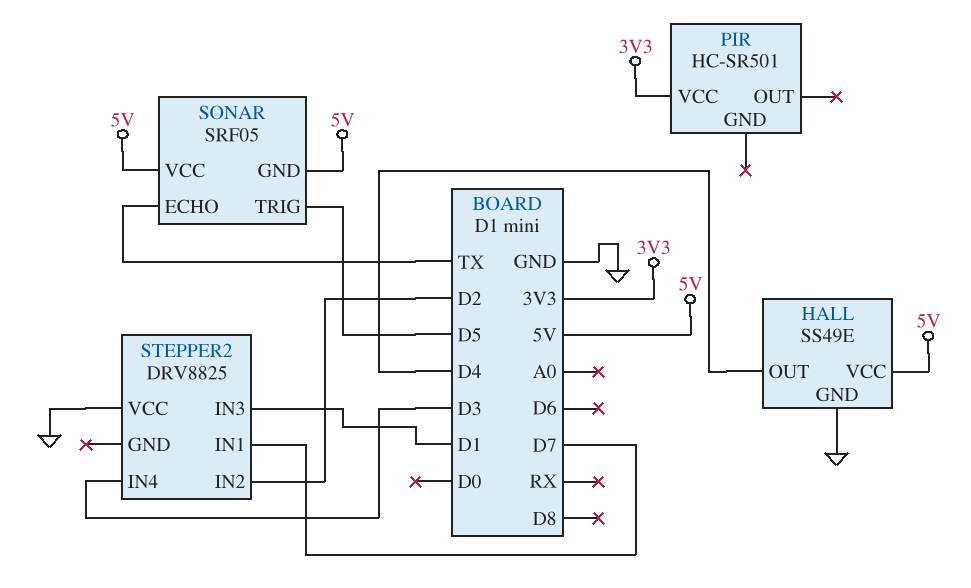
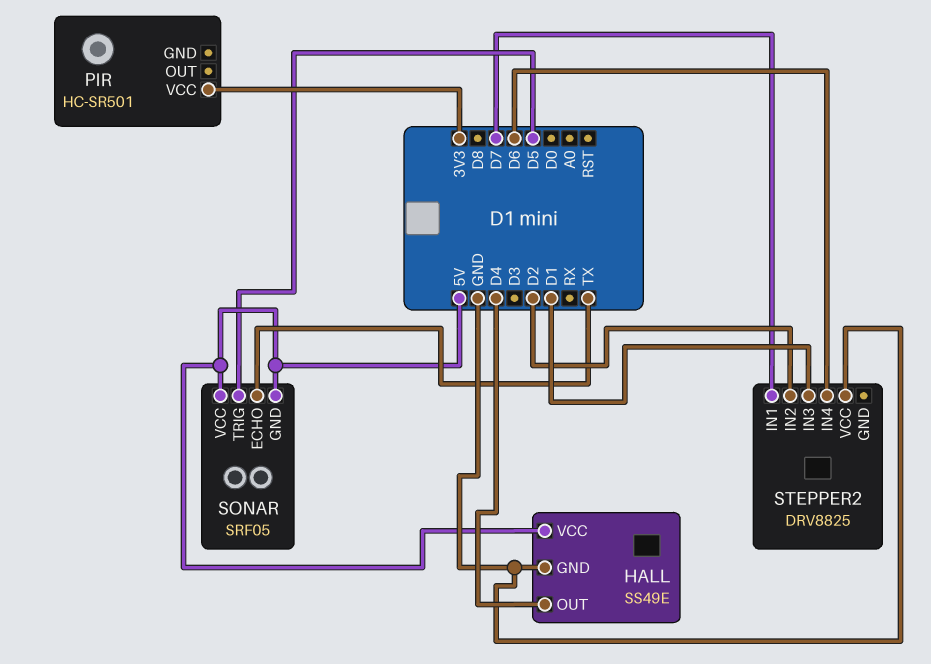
STEPPER2 pin IN4: D3 -> D6

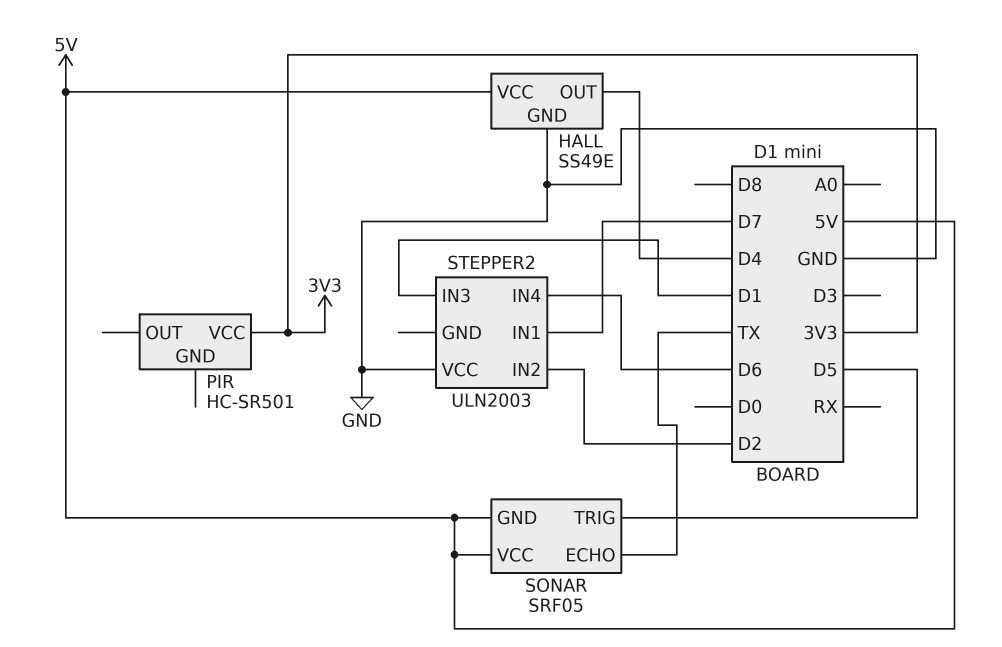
STEPPER2: DRV8825 -> ULN2003

